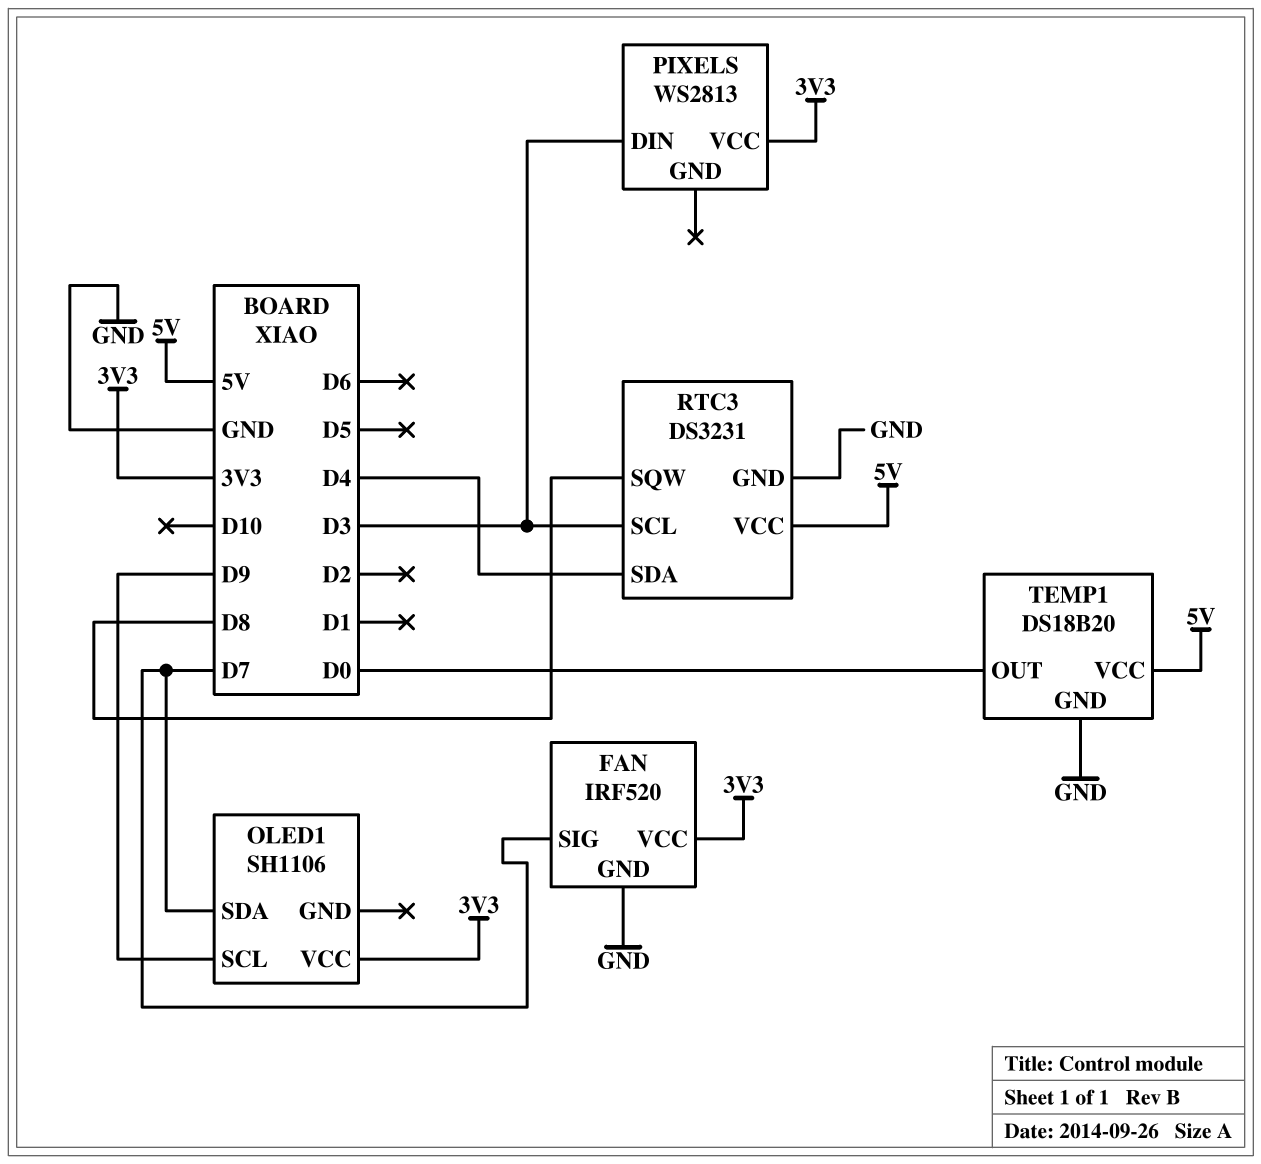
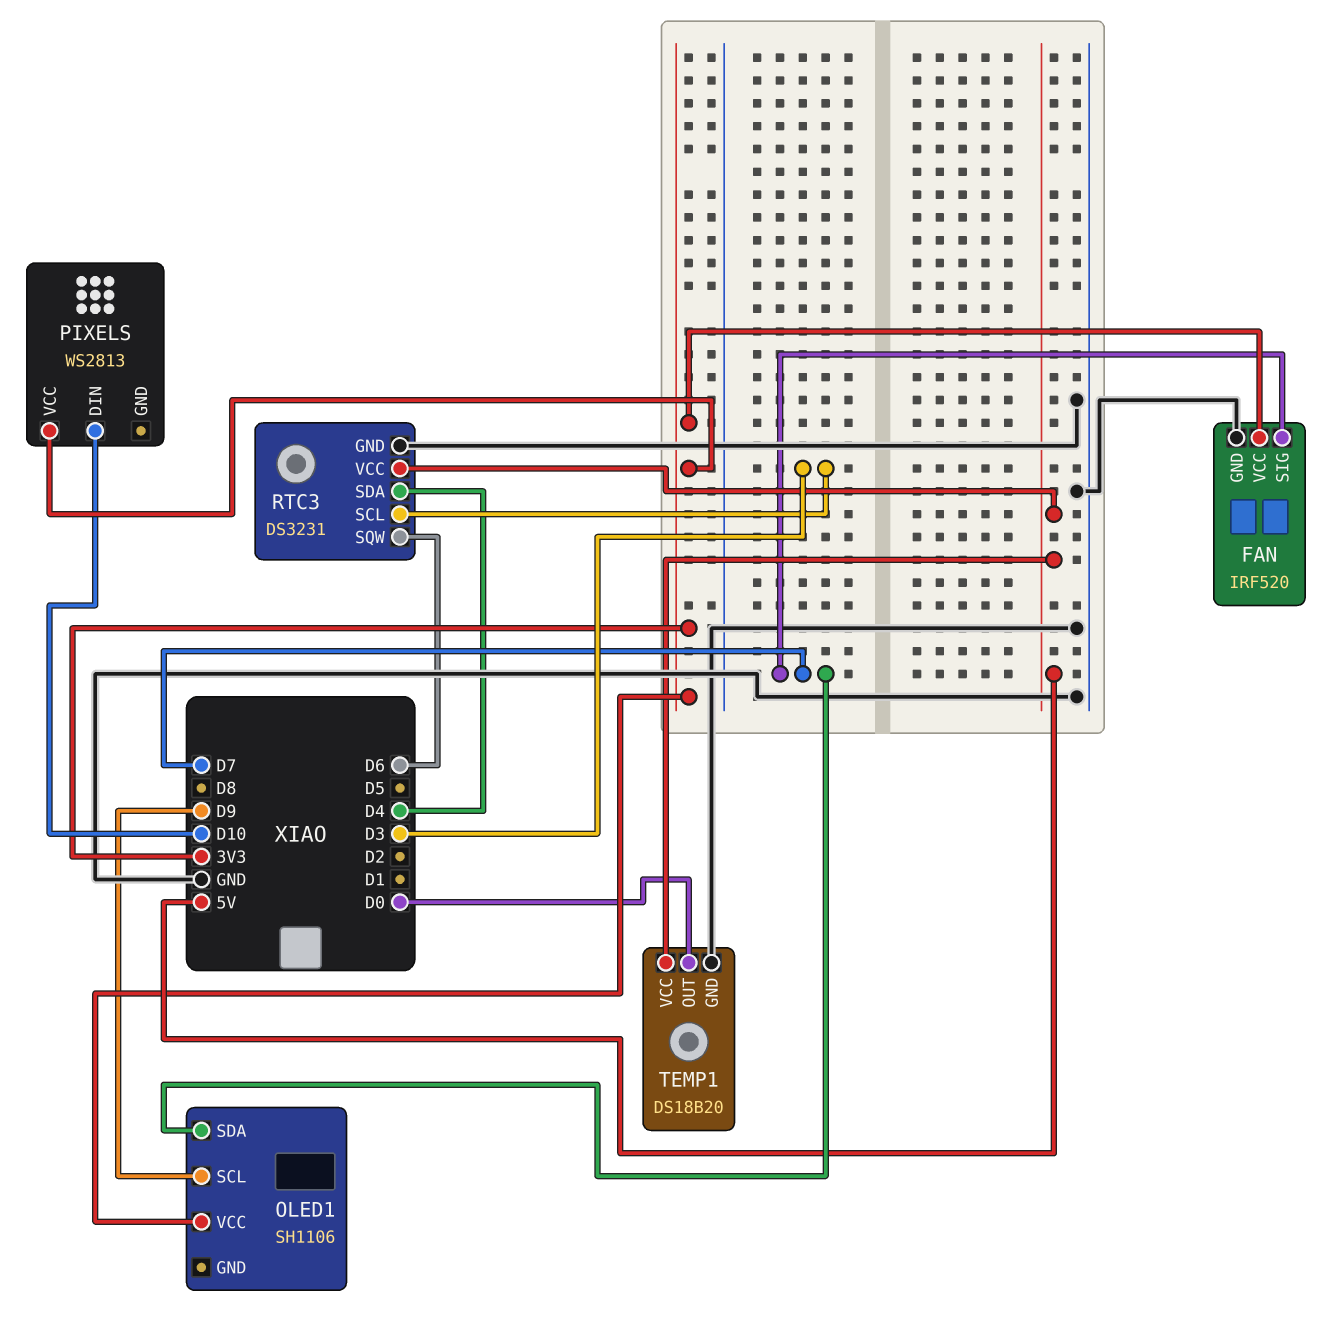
PIXELS pin DIN: D3 -> D10
RTC3 pin SQW: D8 -> D6

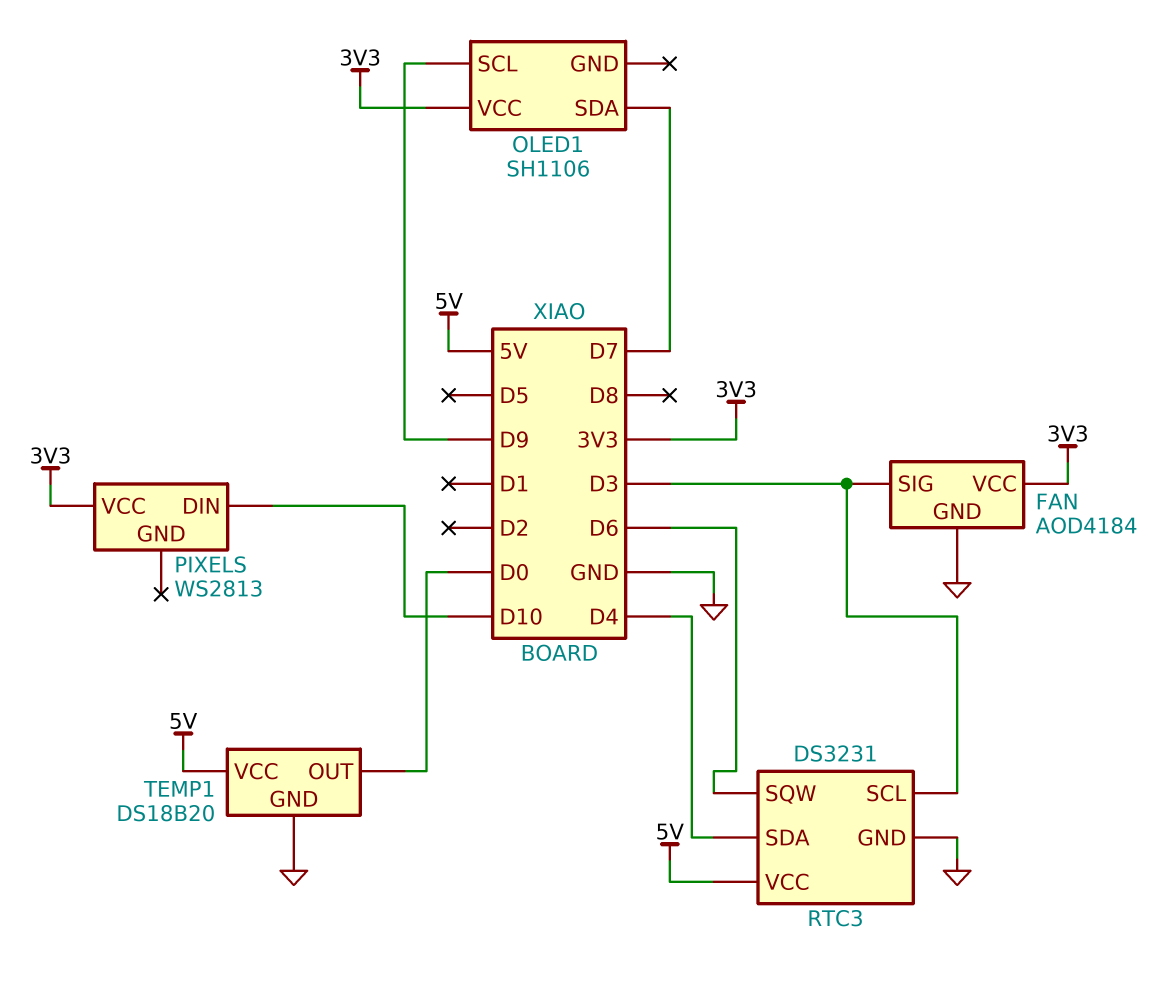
FAN: IRF520 -> AOD4184
FAN pin SIG: D7 -> D3

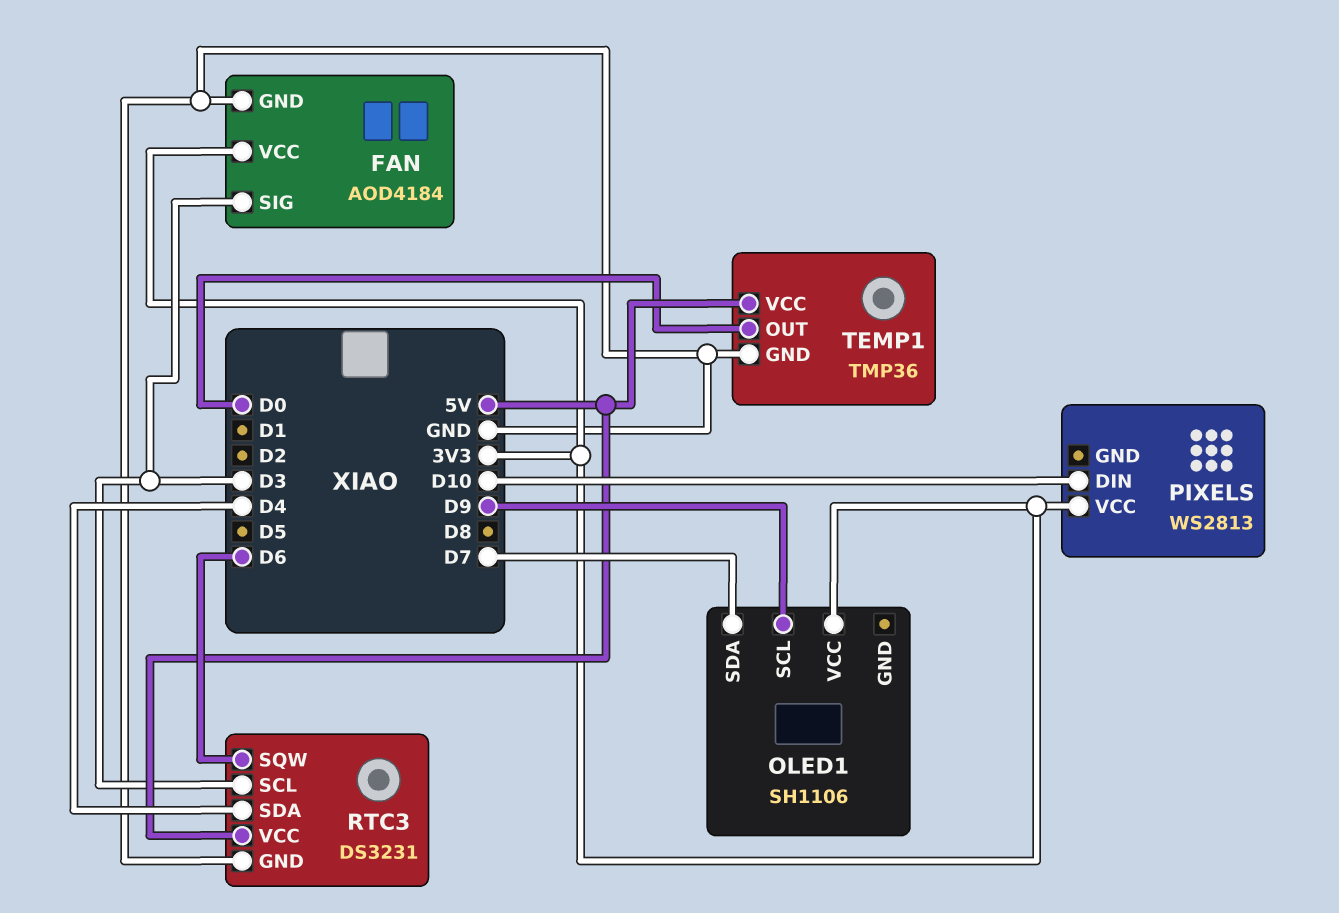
TEMP1: DS18B20 -> TMP36

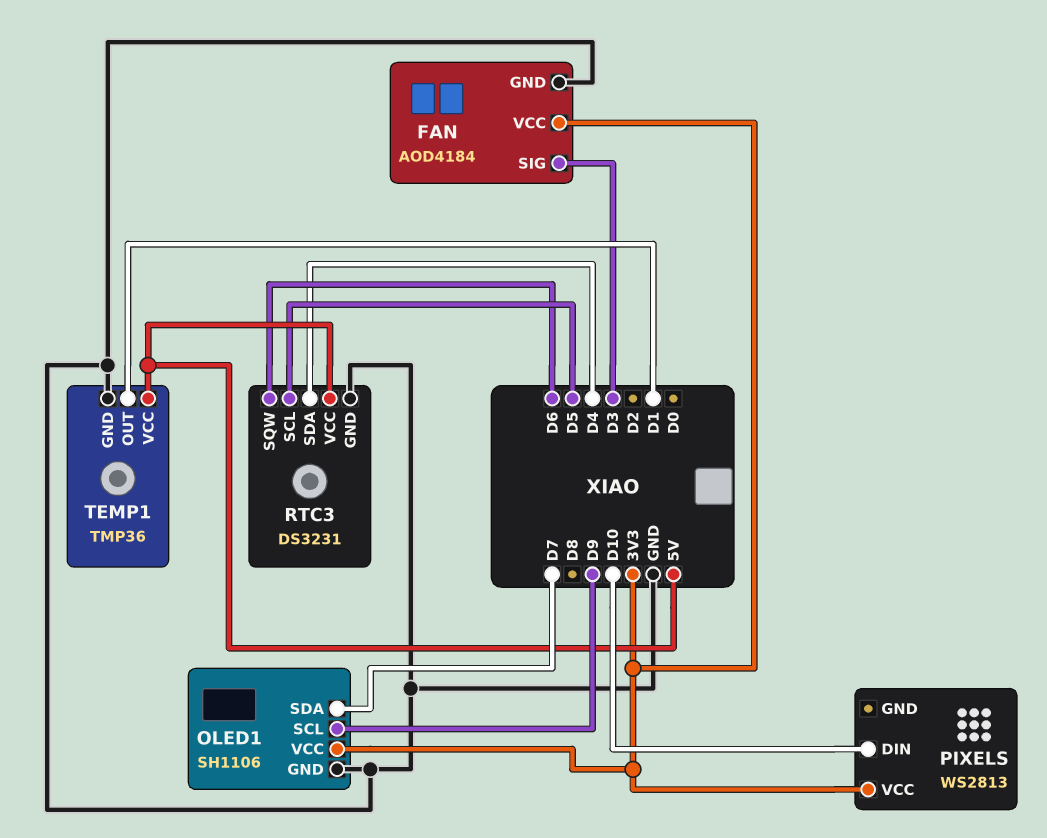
OLED1 pin GND: none -> GND
RTC3 pin SCL: D3 -> D5
TEMP1 pin OUT: D0 -> D1

